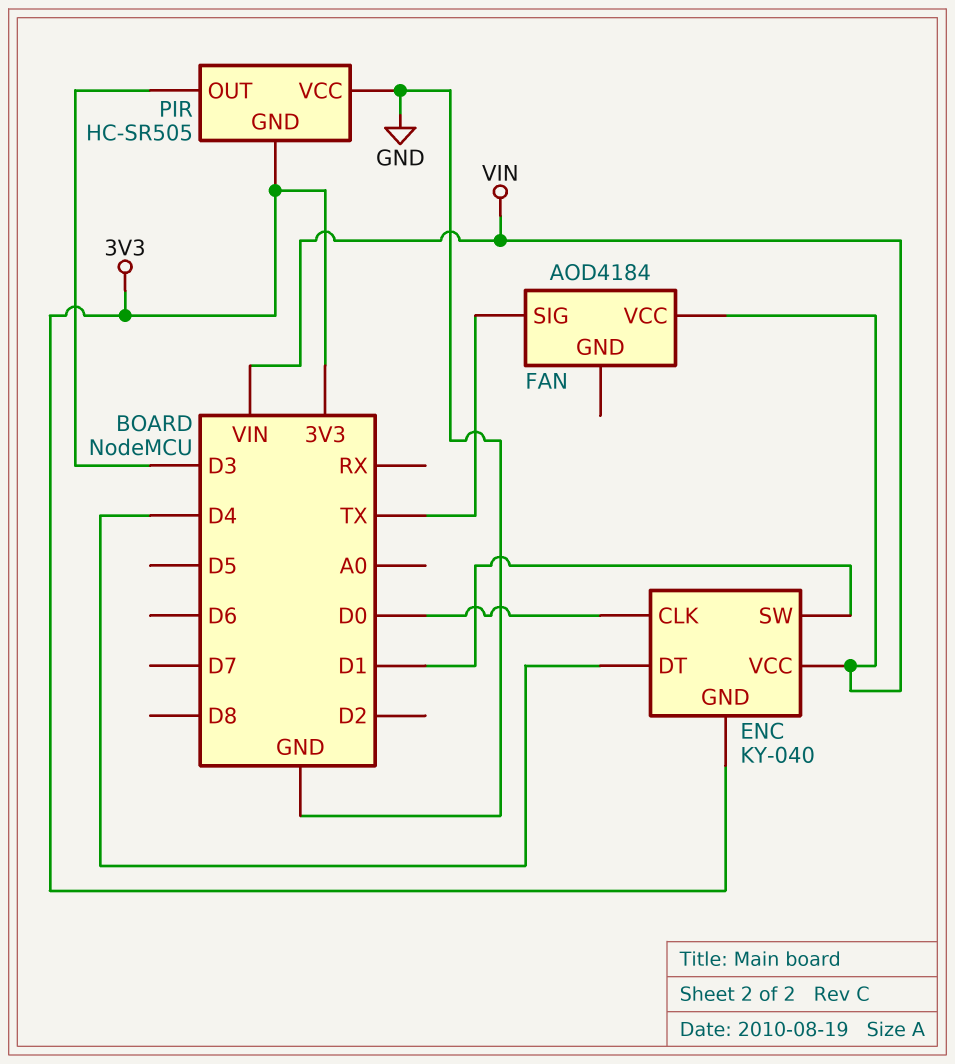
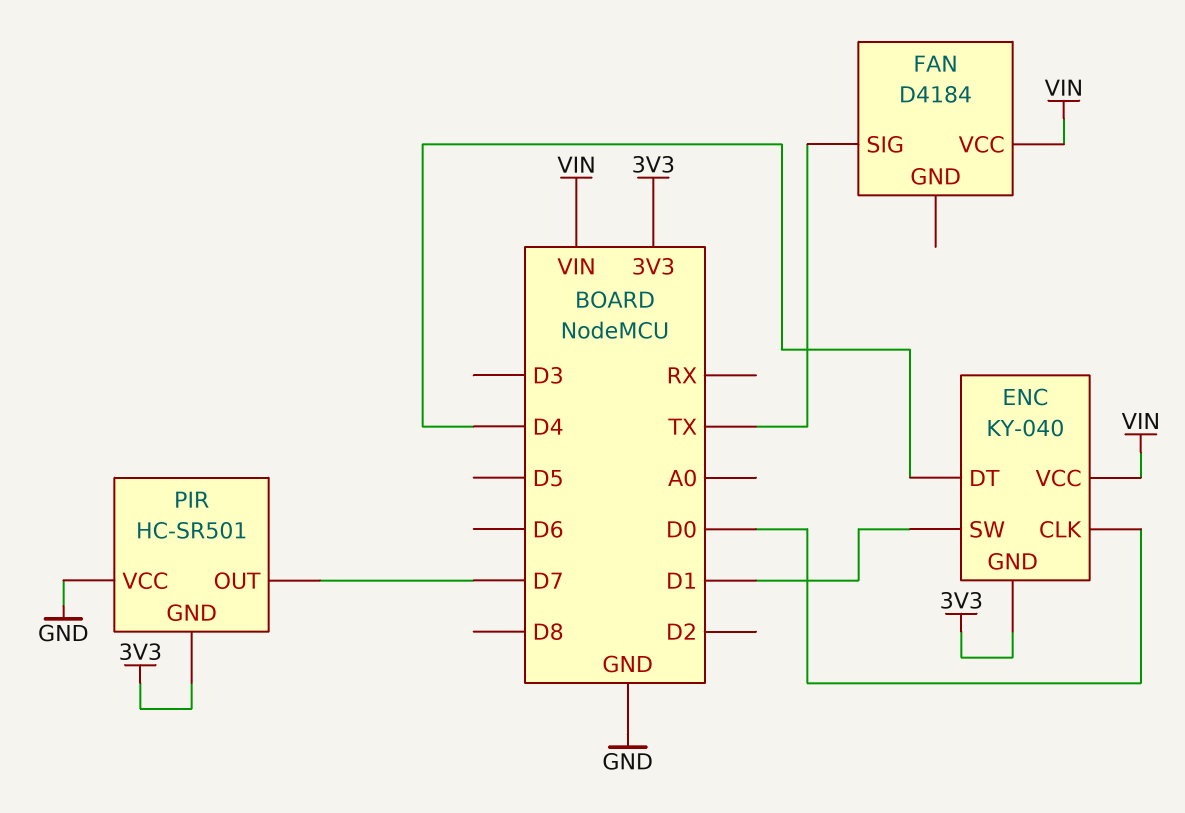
FAN: AOD4184 -> D4184
PIR: HC-SR505 -> HC-SR501
PIR pin OUT: D3 -> D7

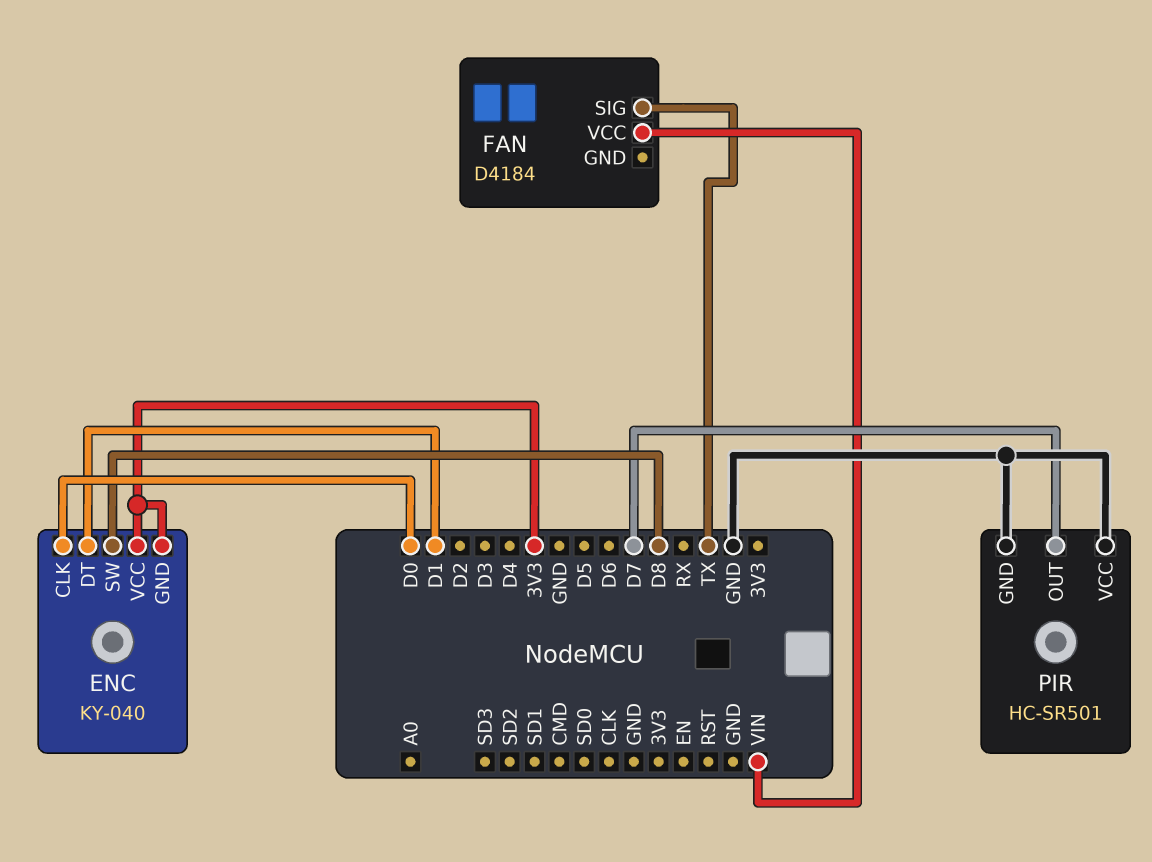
ENC pin DT: D4 -> D1
ENC pin SW: D1 -> D8
ENC pin VCC: VIN -> 3V3
PIR pin GND: 3V3 -> GND

